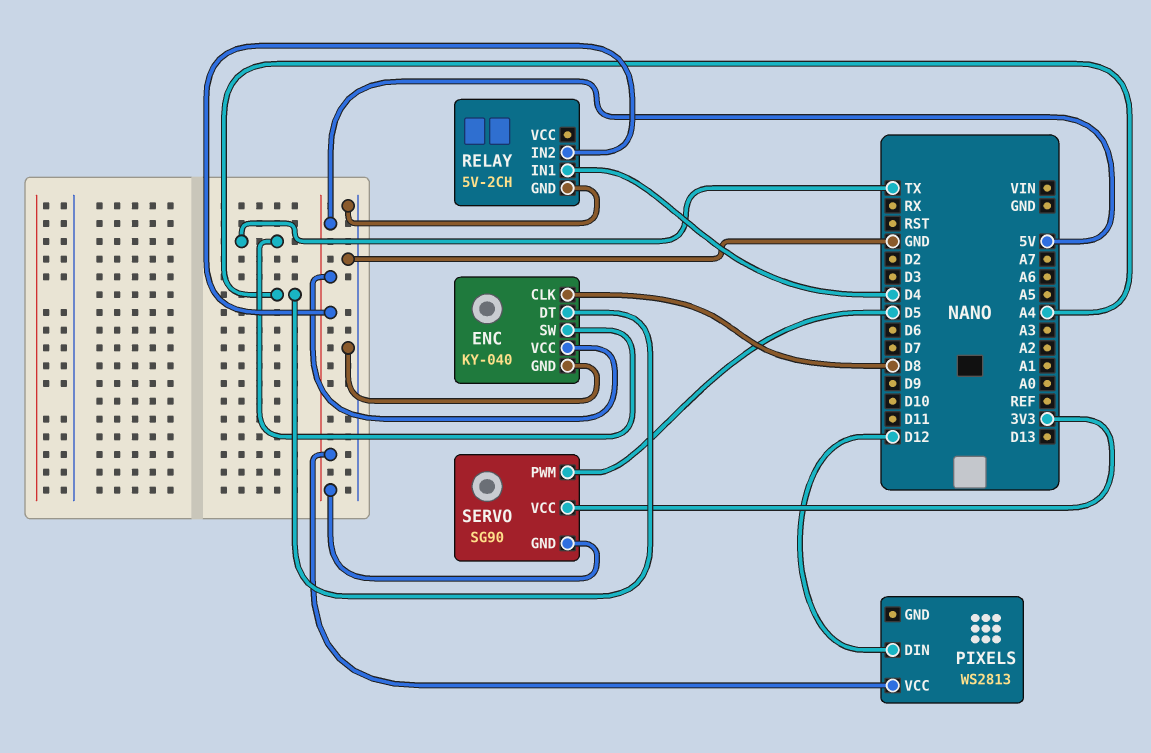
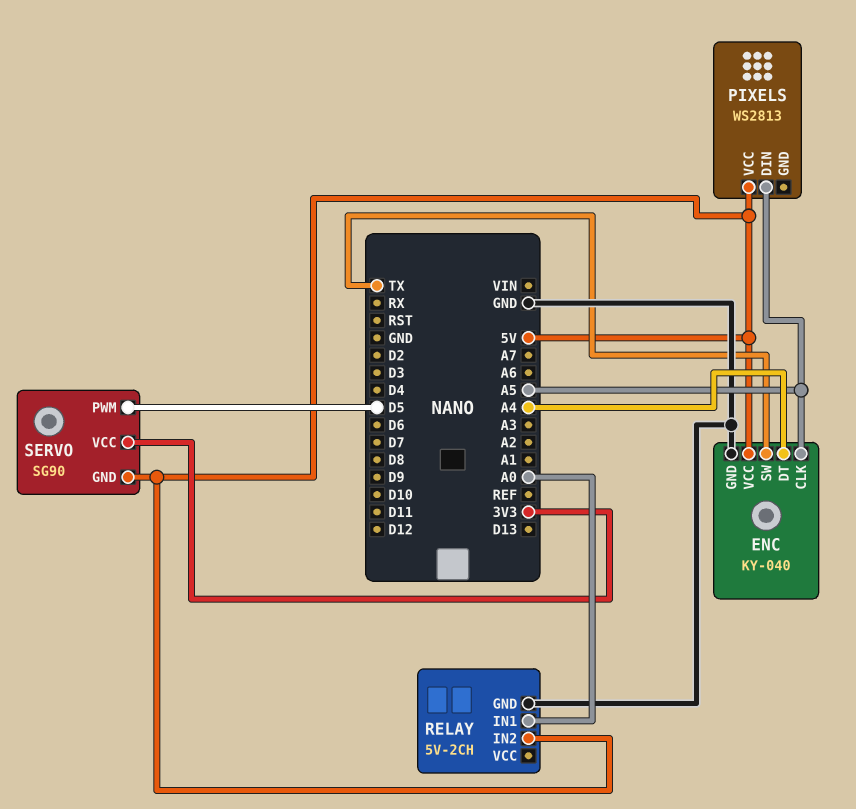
ENC pin CLK: D8 -> A5
PIXELS pin DIN: D12 -> A5
RELAY pin IN1: D4 -> A0

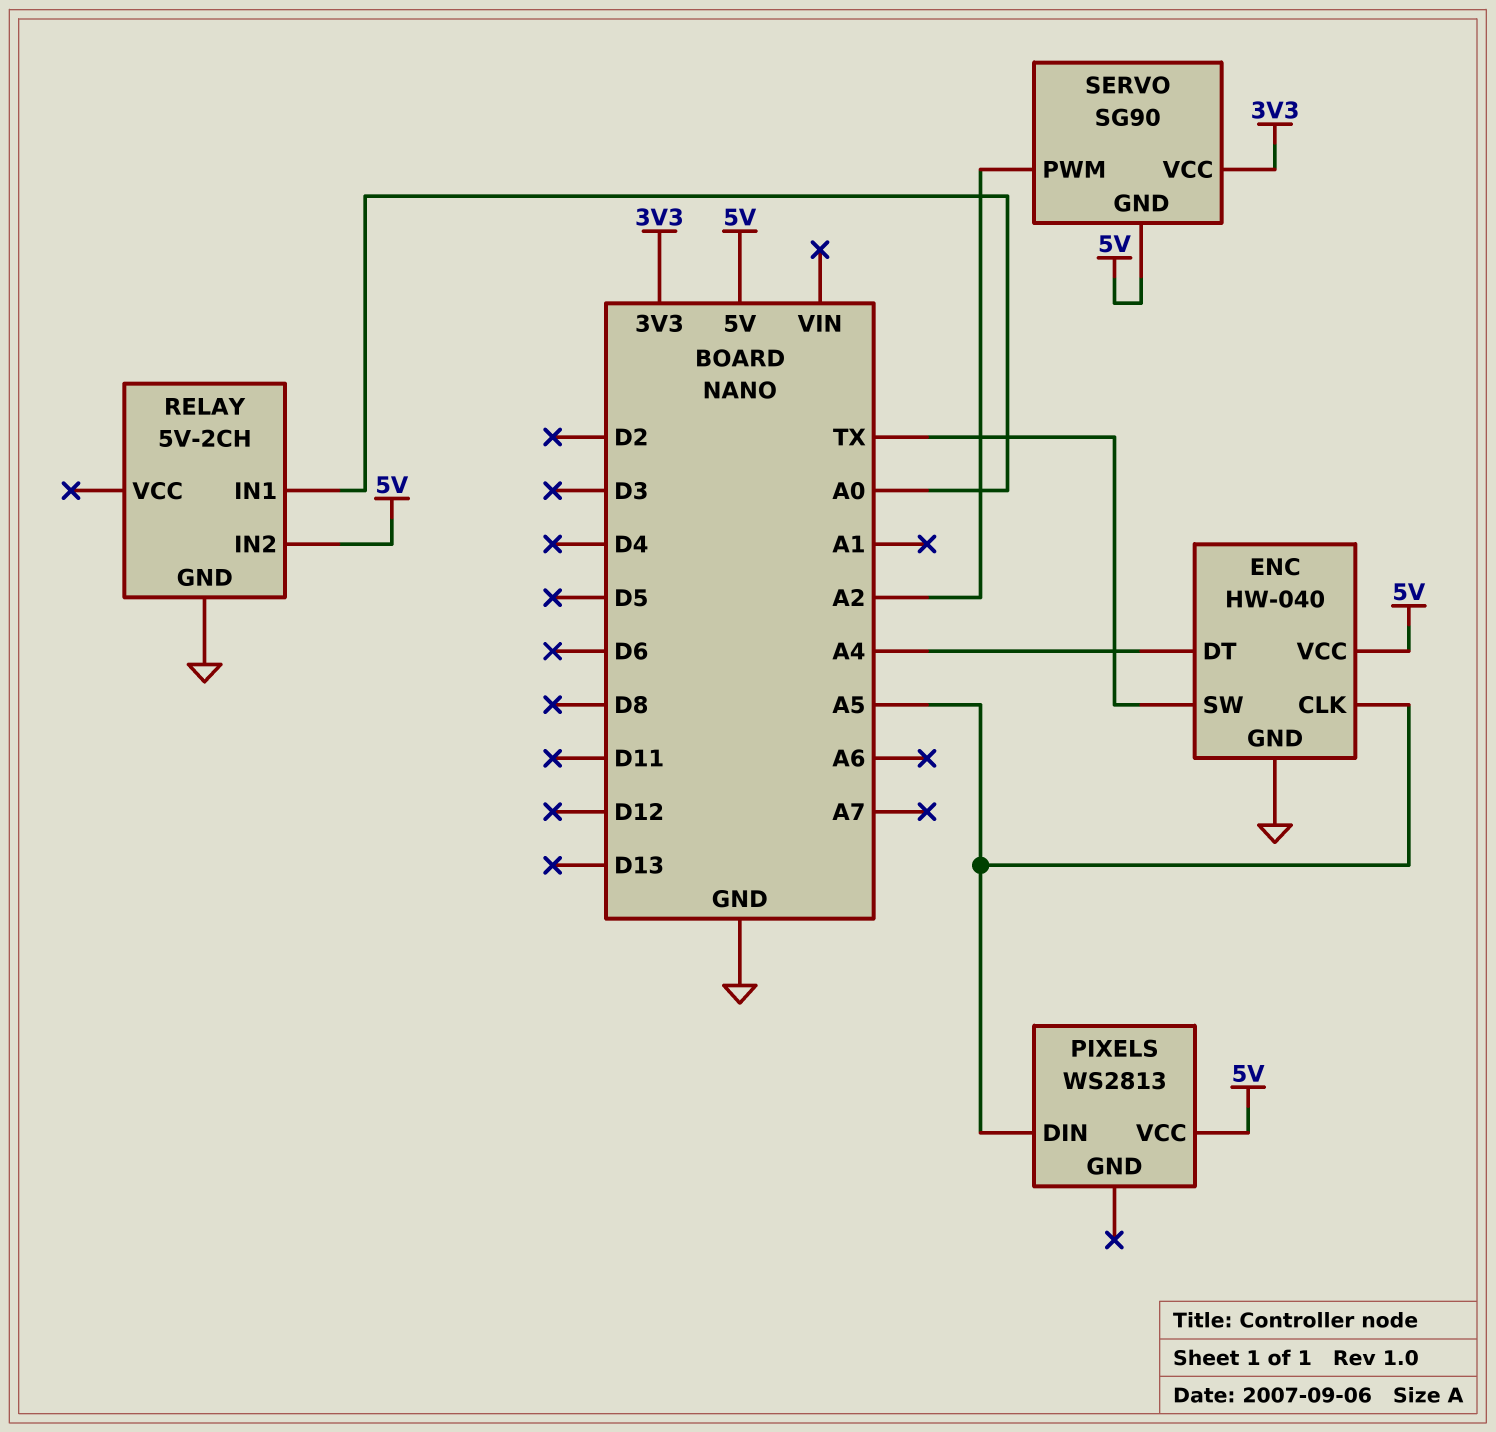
ENC: KY-040 -> HW-040
SERVO pin PWM: D5 -> A2

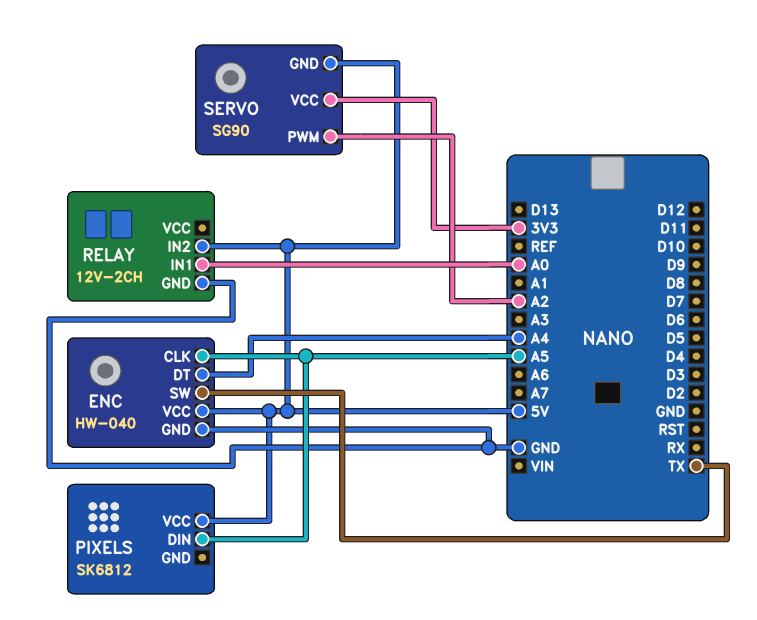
PIXELS: WS2813 -> SK6812
RELAY: 5V-2CH -> 12V-2CH

